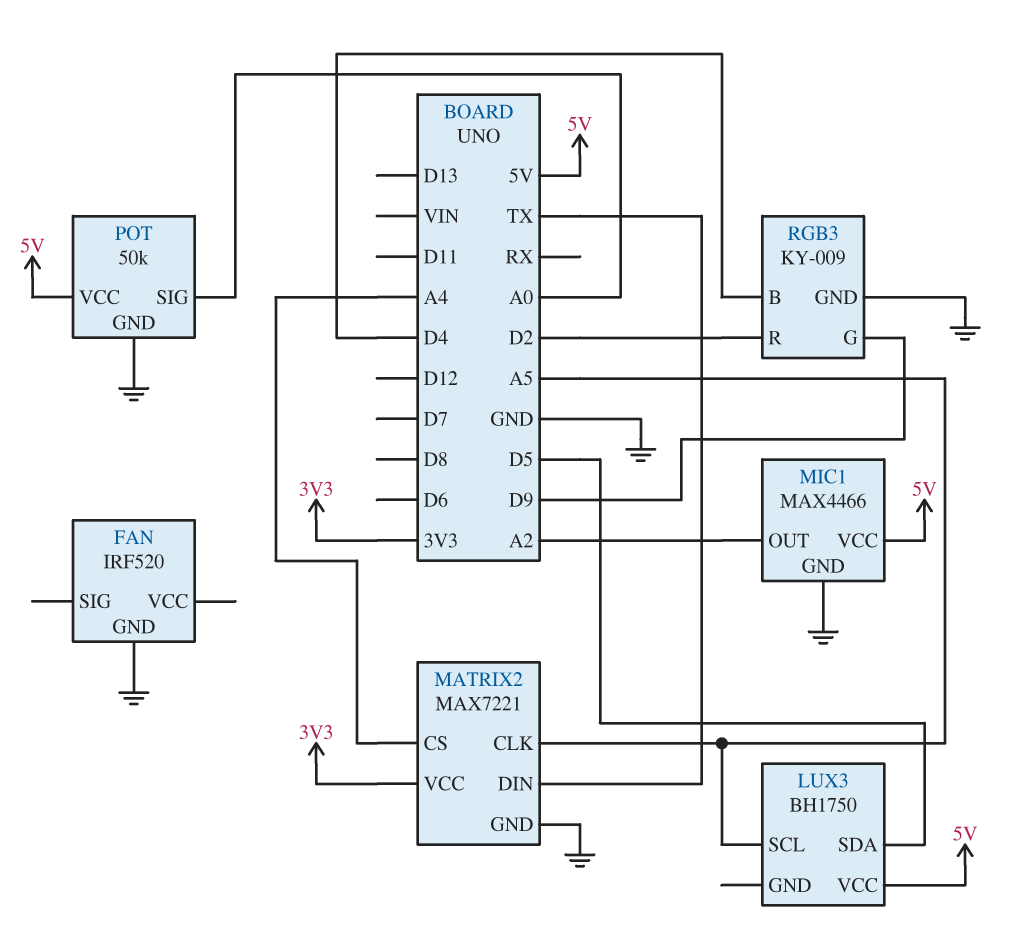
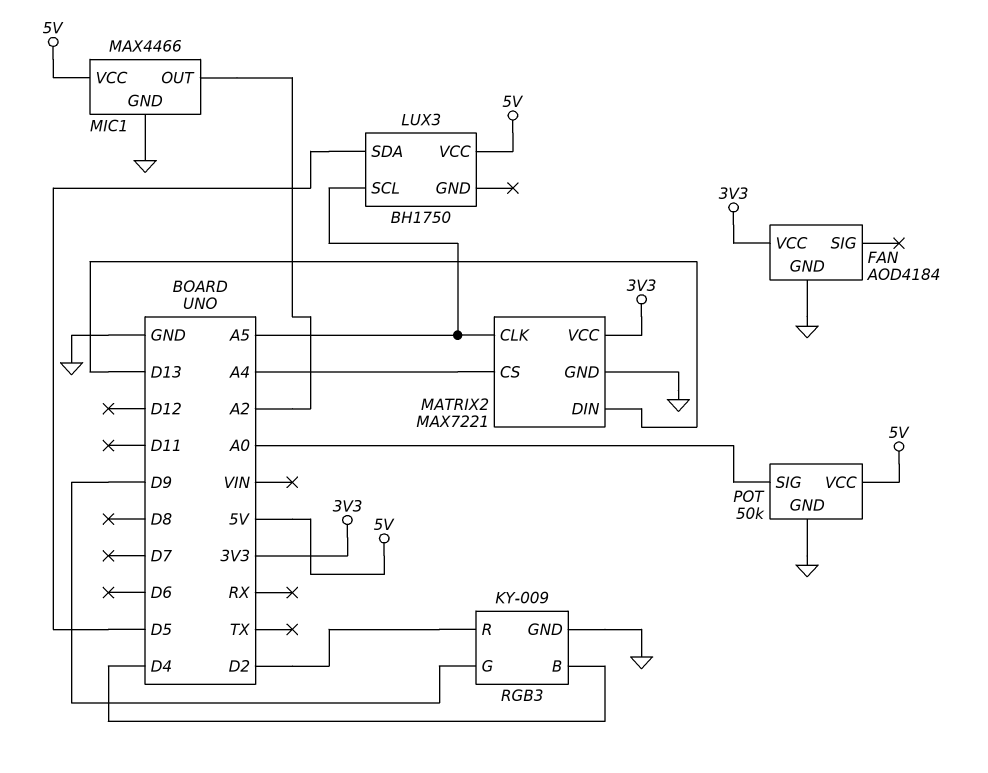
FAN: IRF520 -> AOD4184
FAN pin VCC: none -> 3V3
MATRIX2 pin DIN: TX -> D13

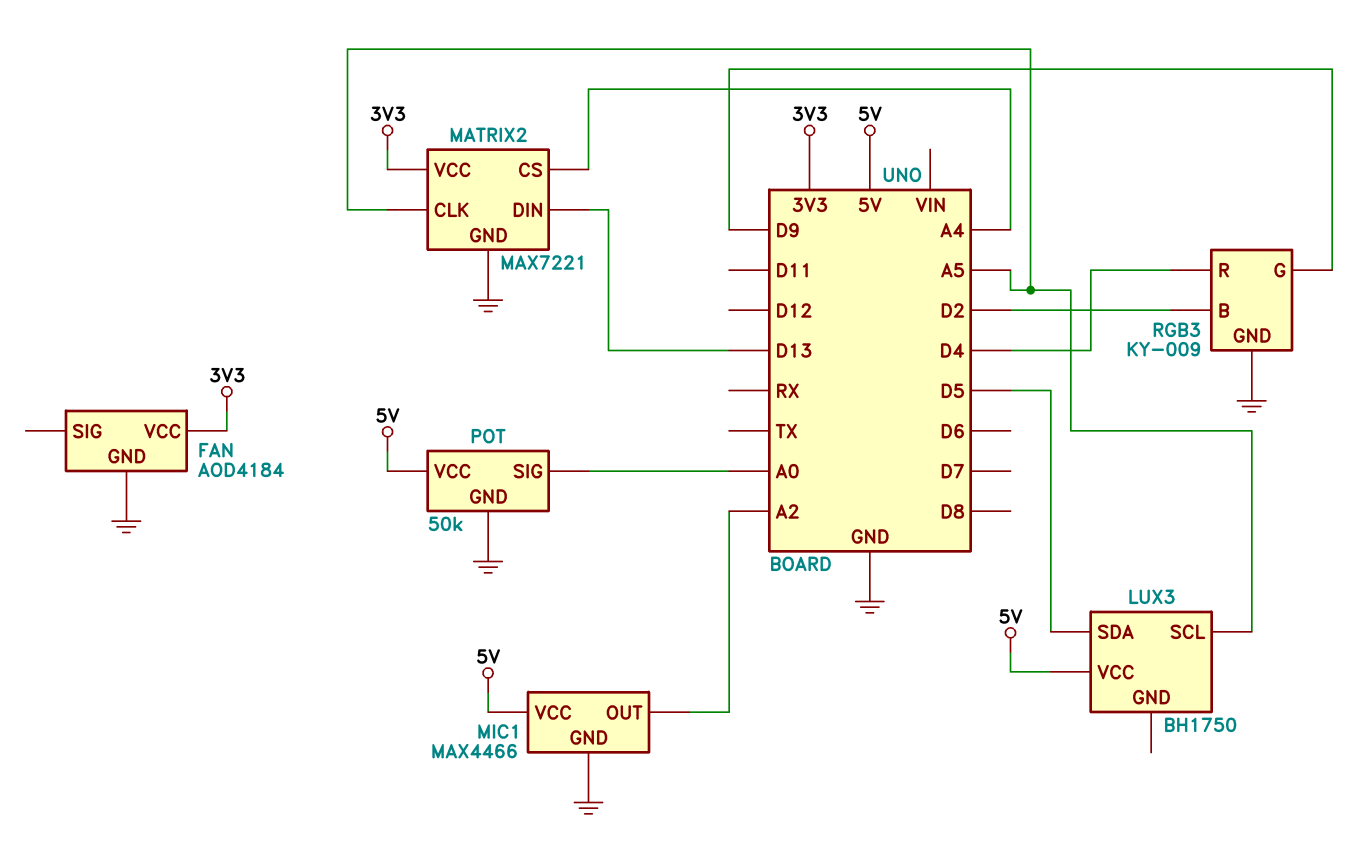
RGB3 pin B: D4 -> D2
RGB3 pin R: D2 -> D4

